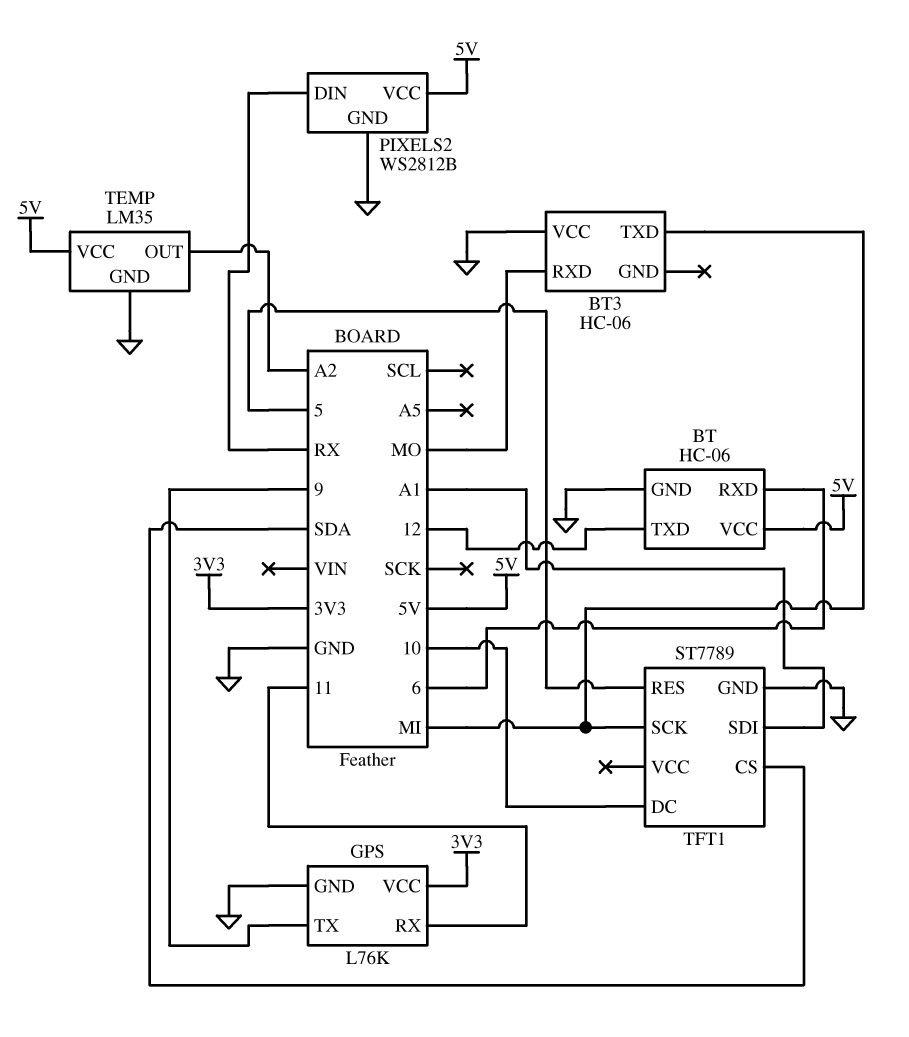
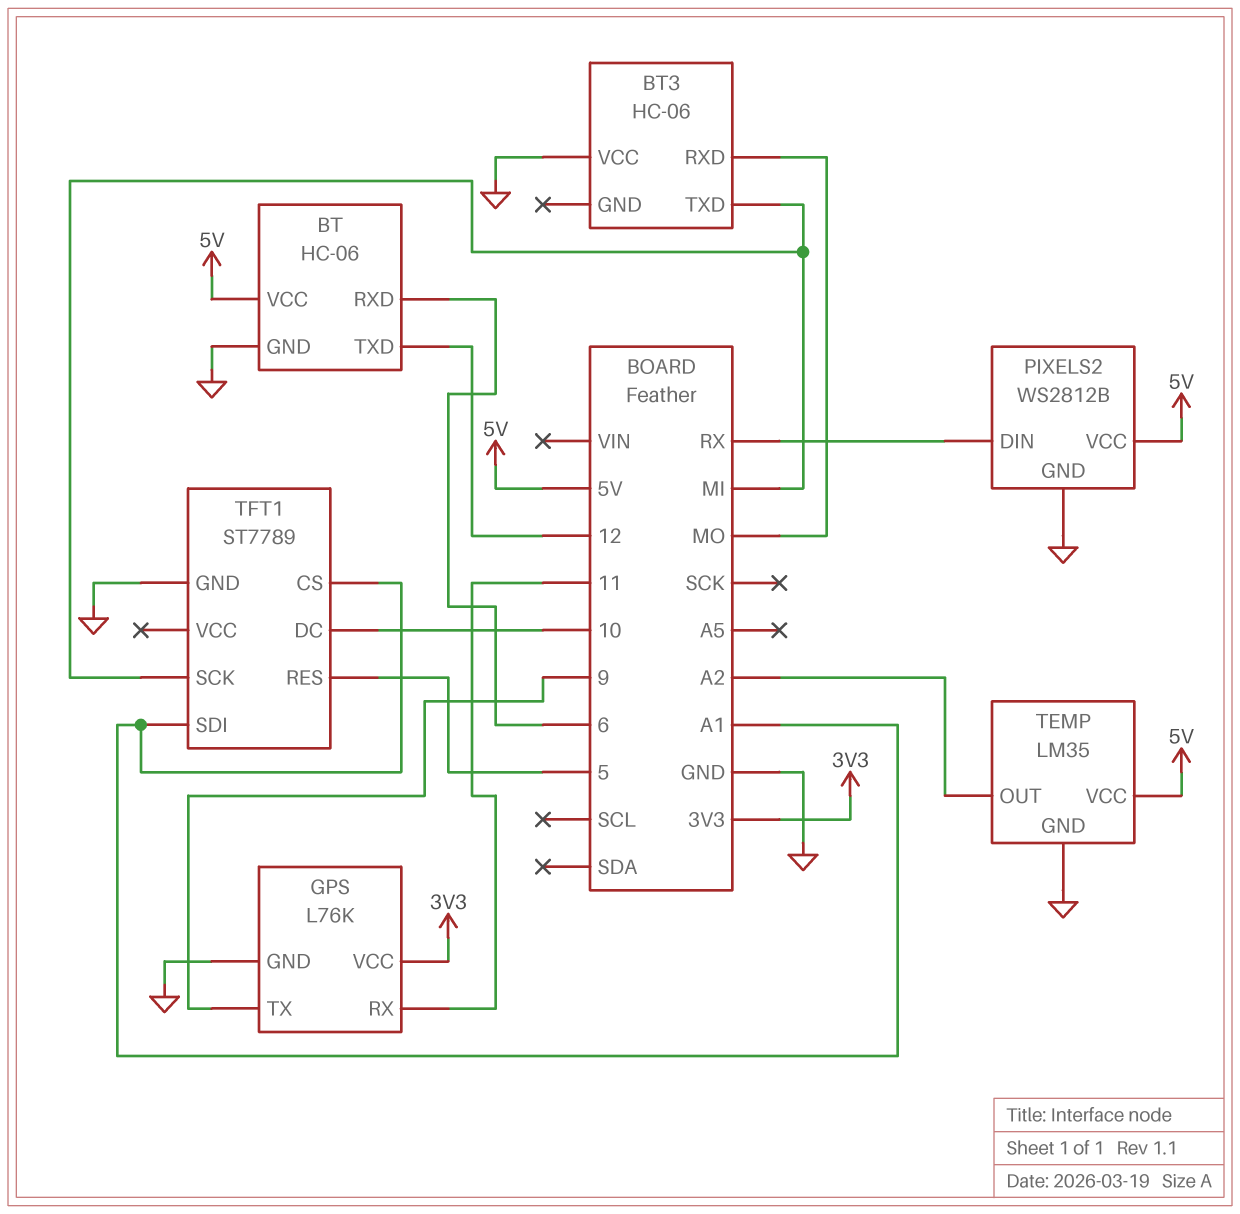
TFT1 pin CS: SDA -> A1

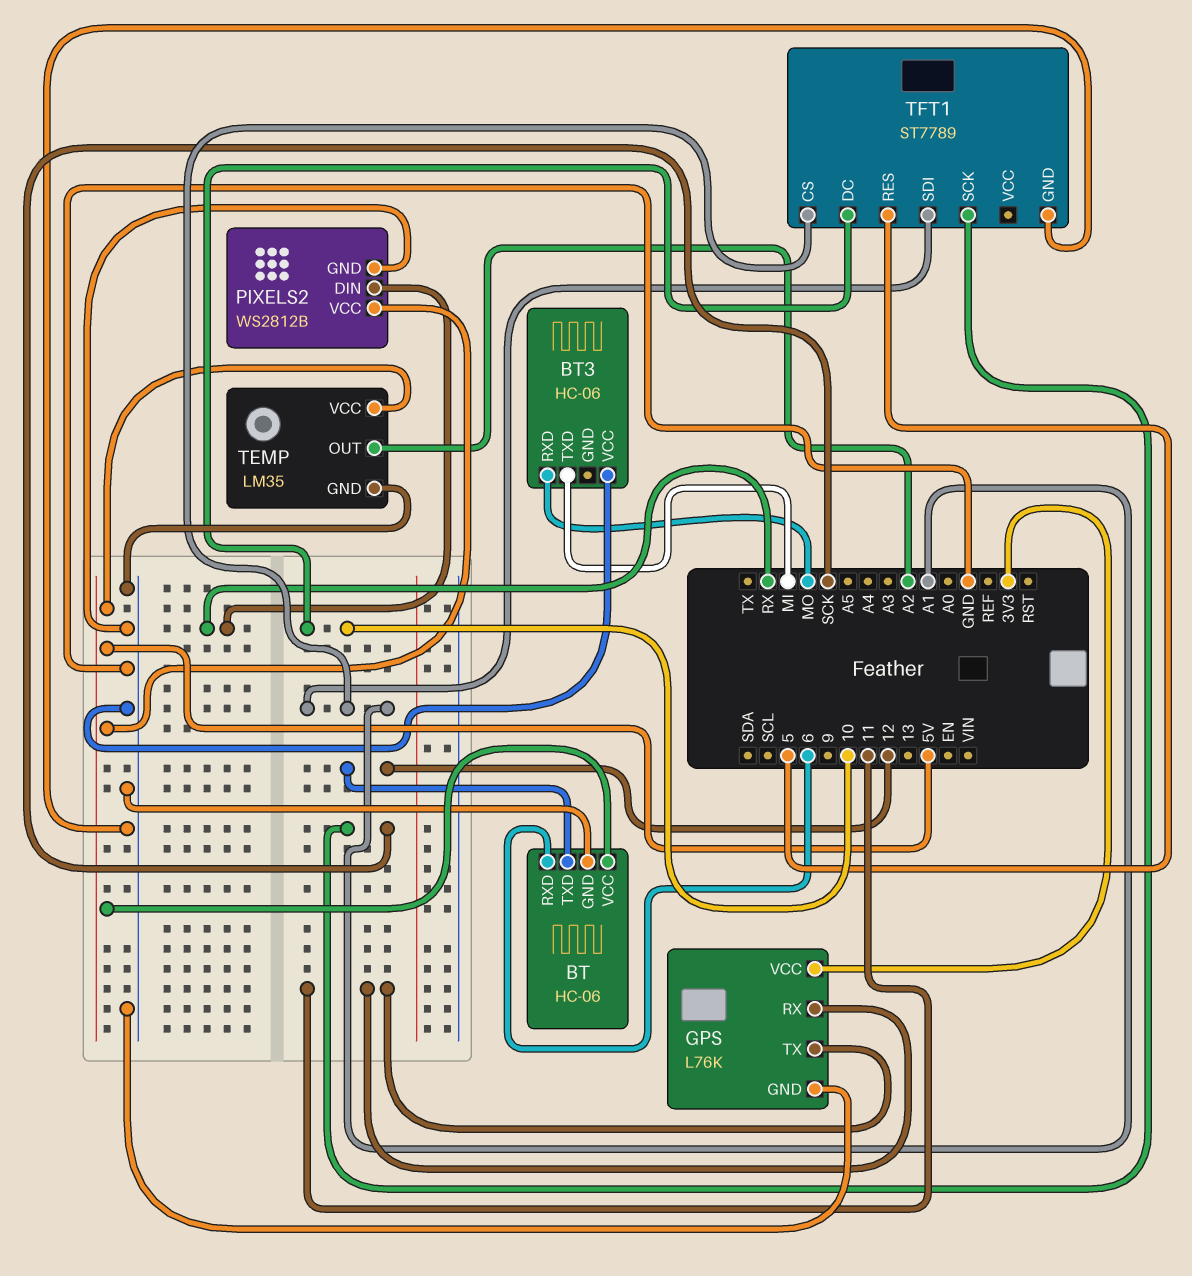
GPS pin TX: 9 -> 11
TFT1 pin SCK: MI -> SCK

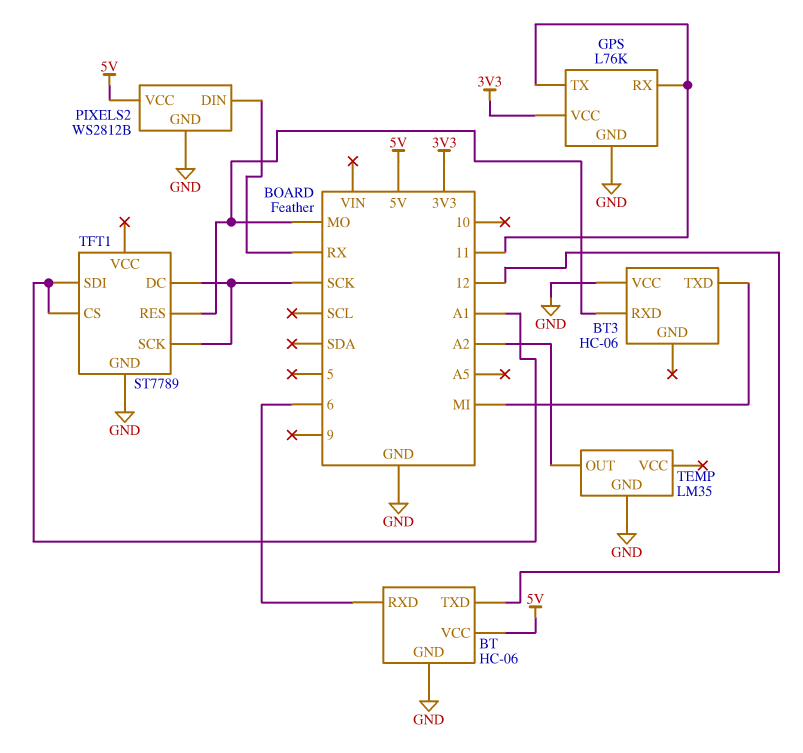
TEMP pin VCC: 5V -> none
TFT1 pin DC: 10 -> SCK
TFT1 pin RES: 5 -> MO

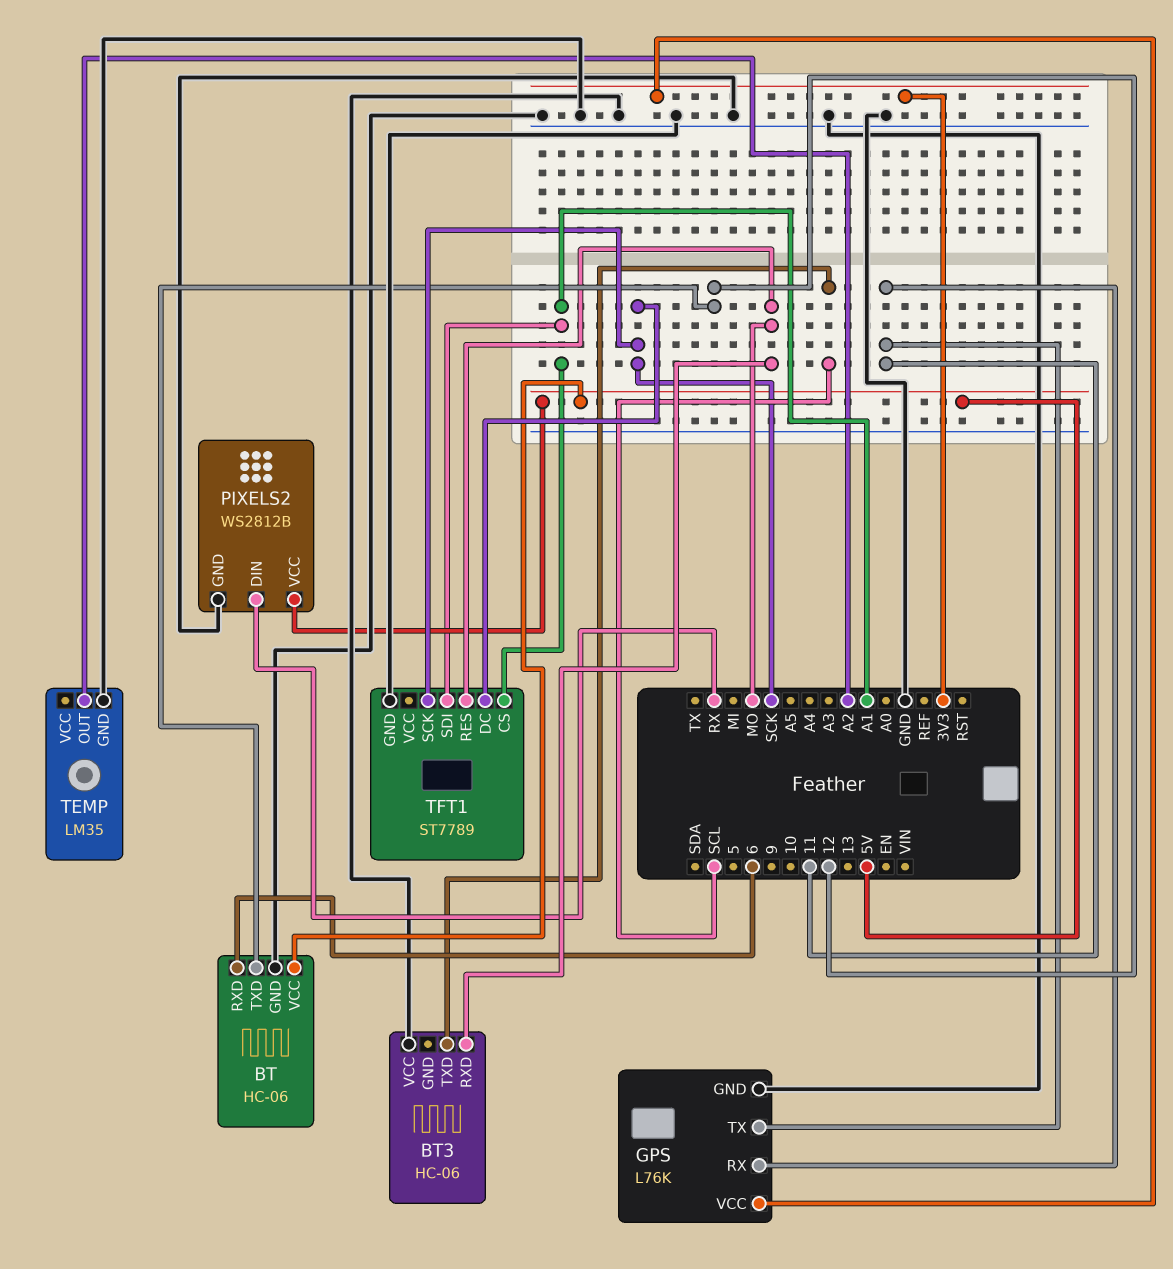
BT3 pin TXD: MI -> SCL

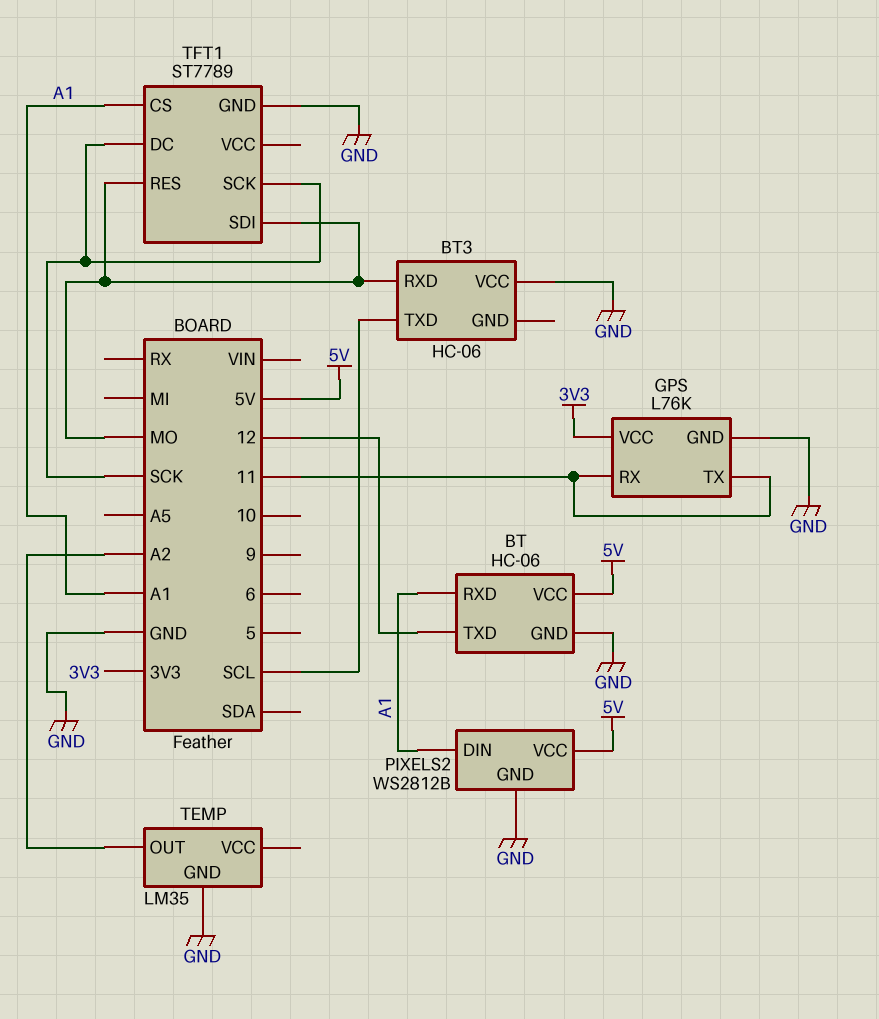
BT pin RXD: 6 -> A1
PIXELS2 pin DIN: RX -> A1
TFT1 pin SDI: A1 -> MO

